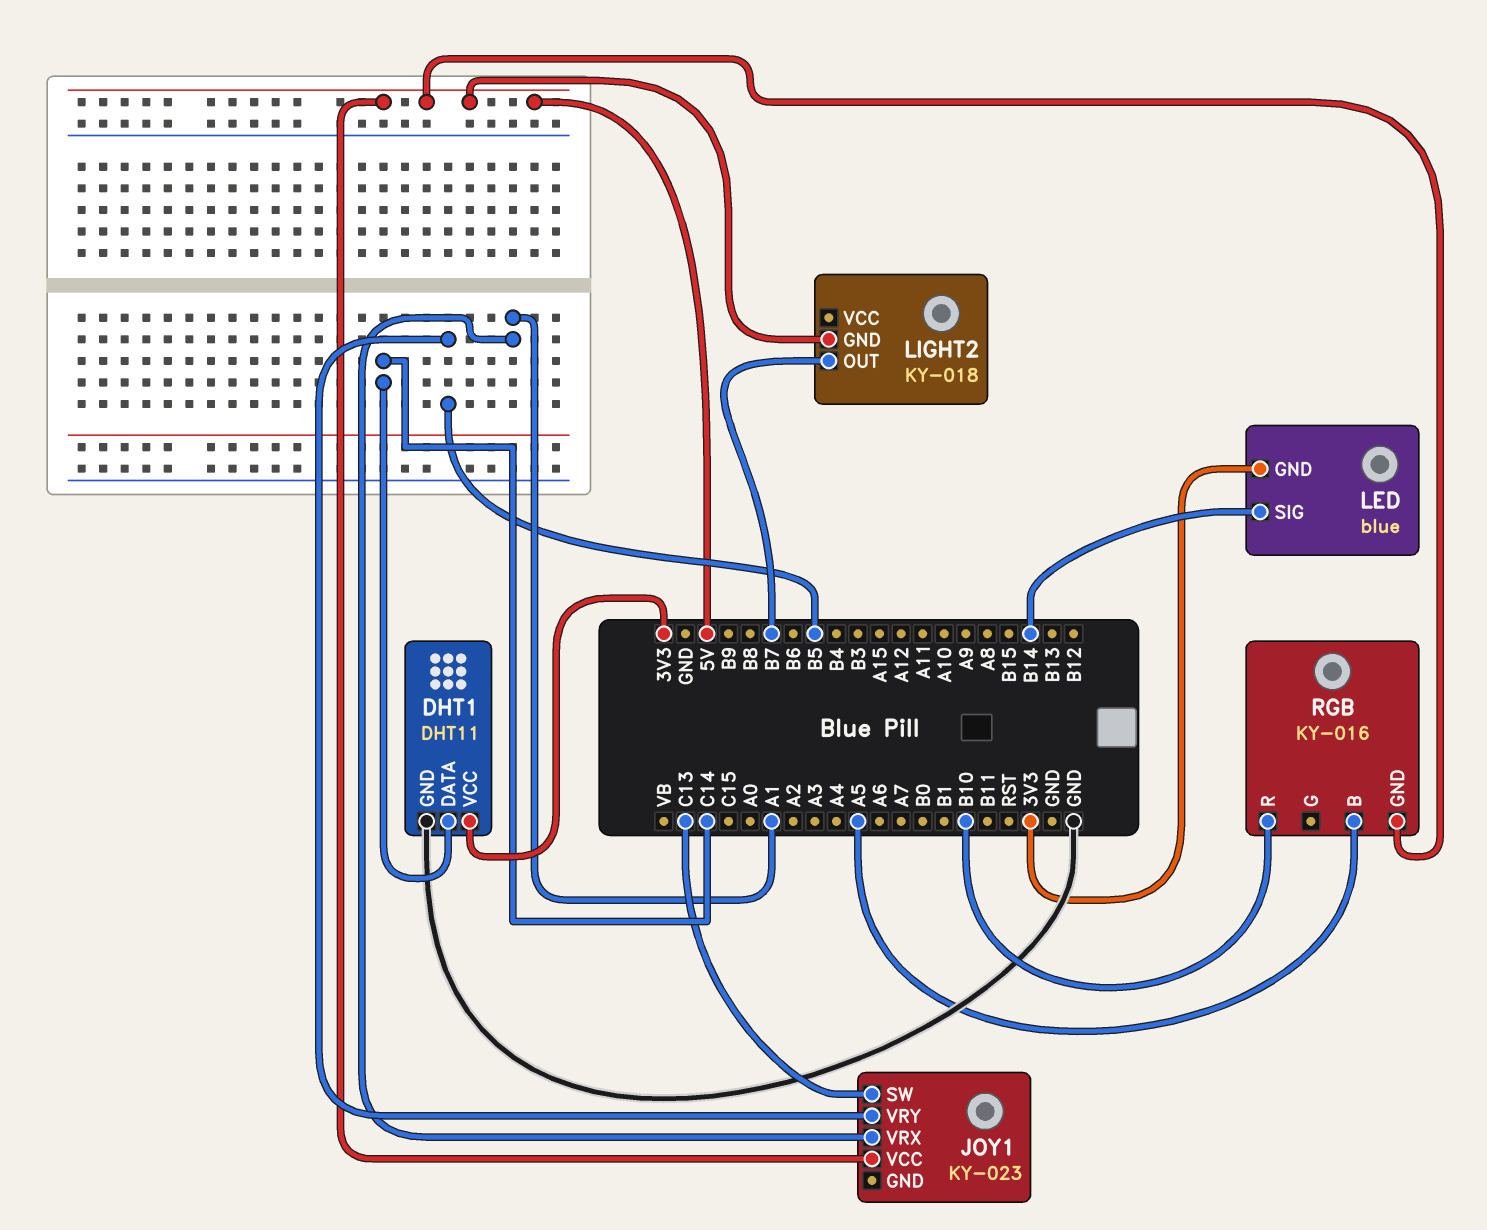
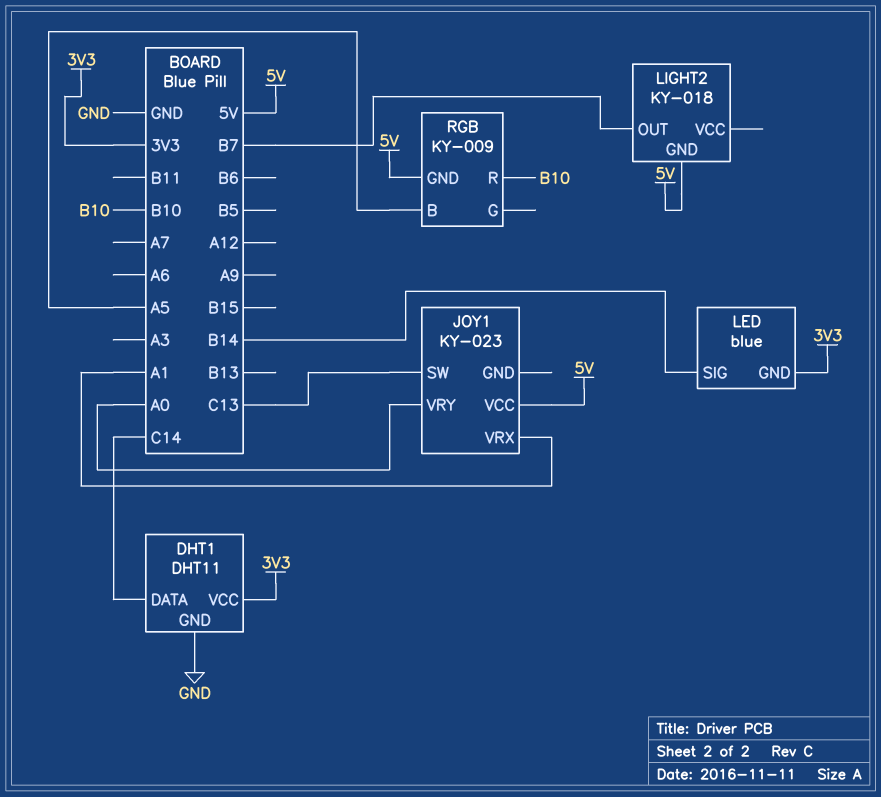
JOY1 pin VRY: B5 -> A0
RGB: KY-016 -> KY-009

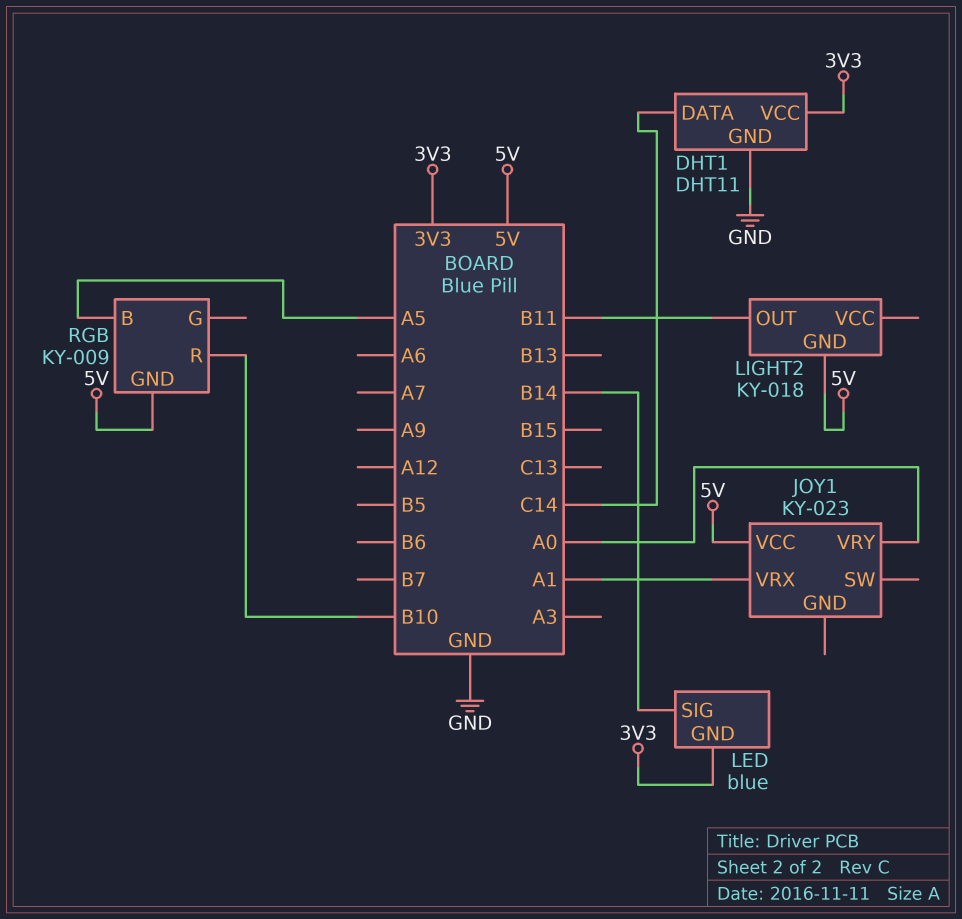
JOY1 pin SW: C13 -> none
LIGHT2 pin OUT: B7 -> B11

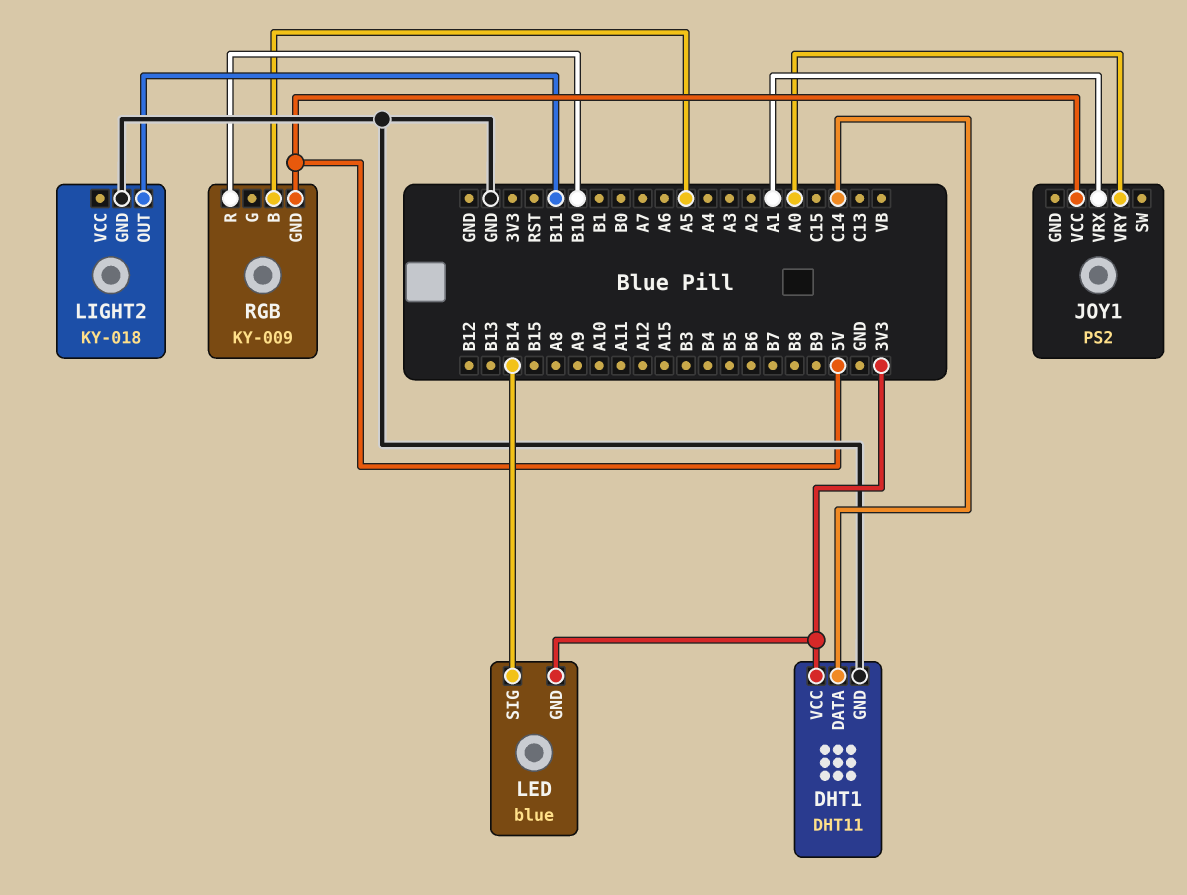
JOY1: KY-023 -> PS2
LIGHT2 pin GND: 5V -> GND

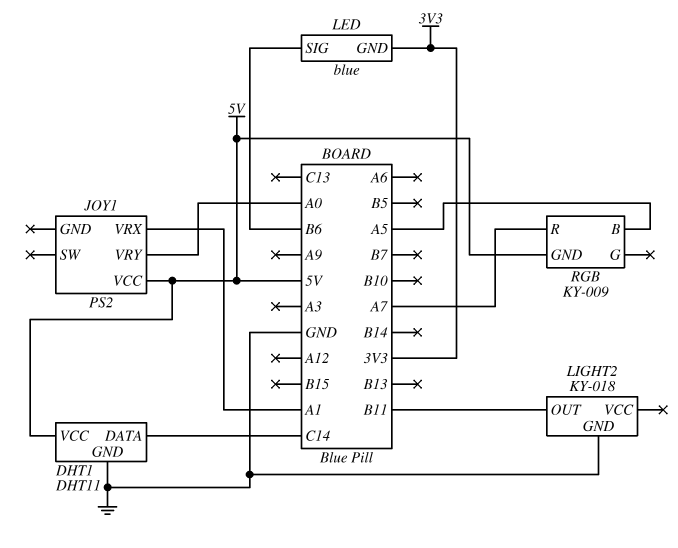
DHT1 pin VCC: 3V3 -> 5V
LED pin SIG: B14 -> B6
RGB pin R: B10 -> A7

